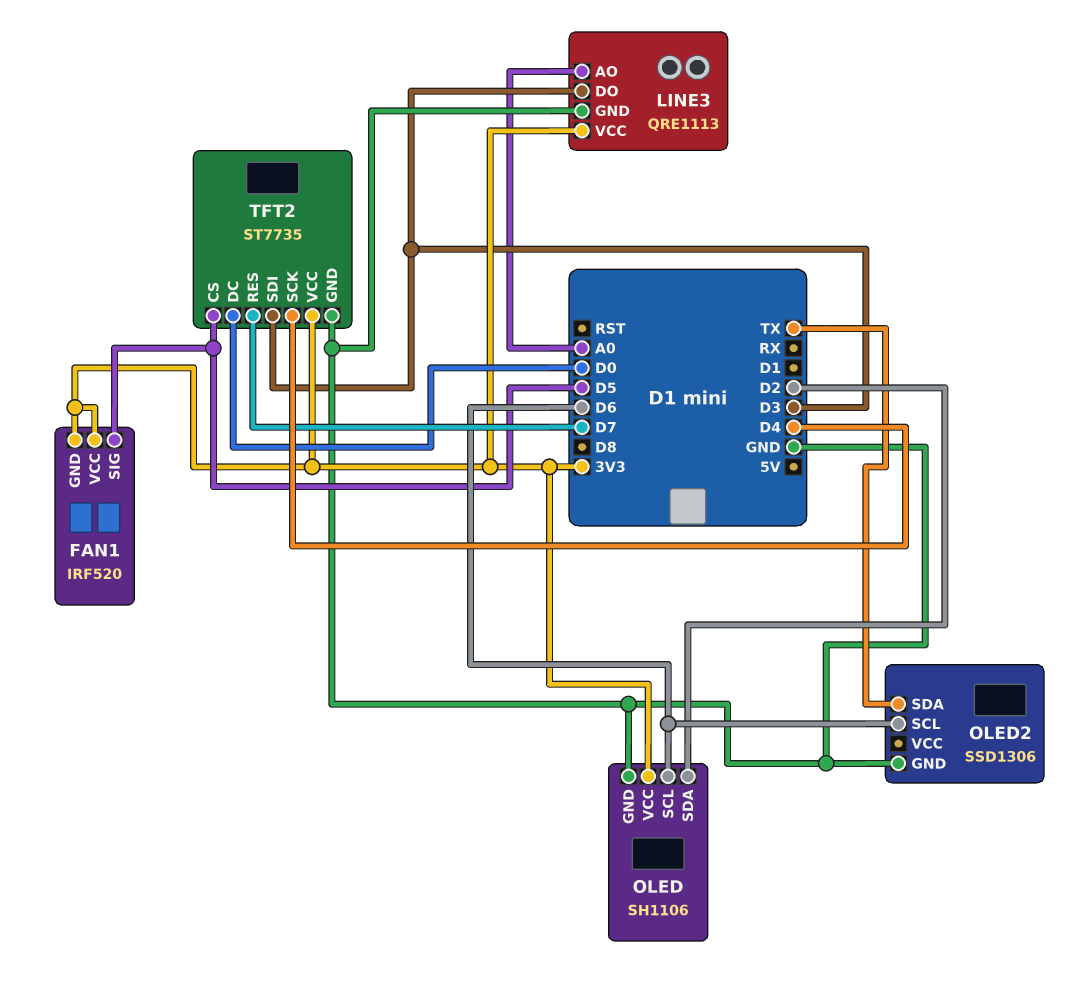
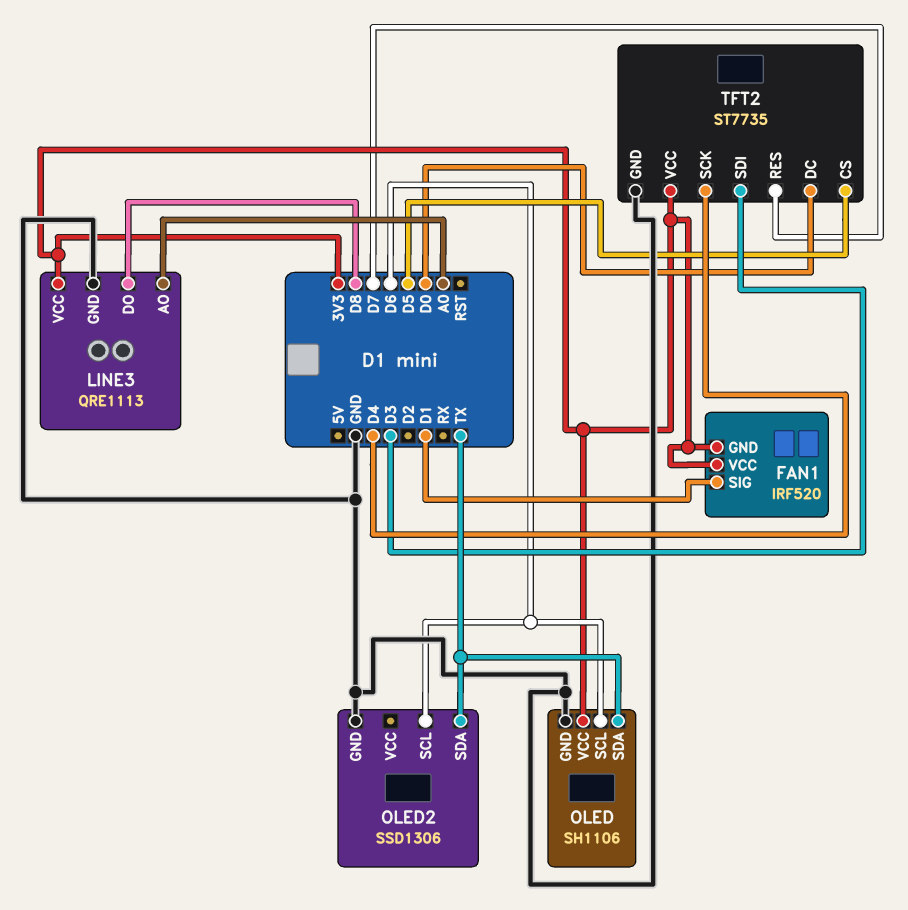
FAN1 pin SIG: D5 -> D1
LINE3 pin DO: D3 -> D8
OLED pin SDA: D2 -> TX

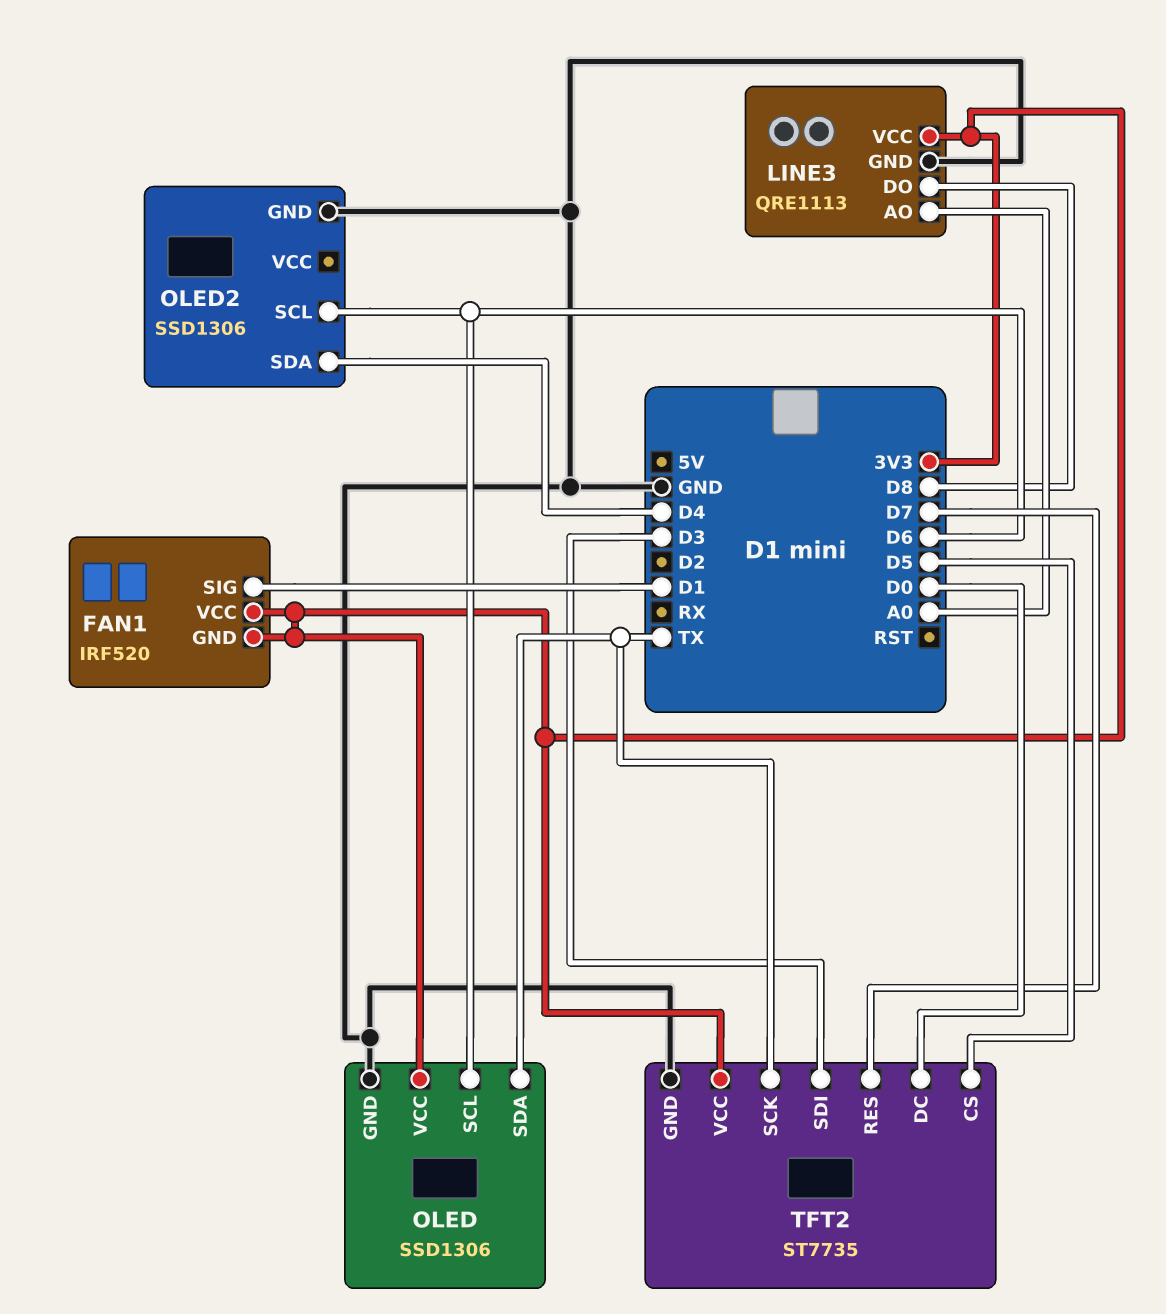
OLED: SH1106 -> SSD1306
OLED2 pin SDA: TX -> D4
TFT2 pin SCK: D4 -> TX

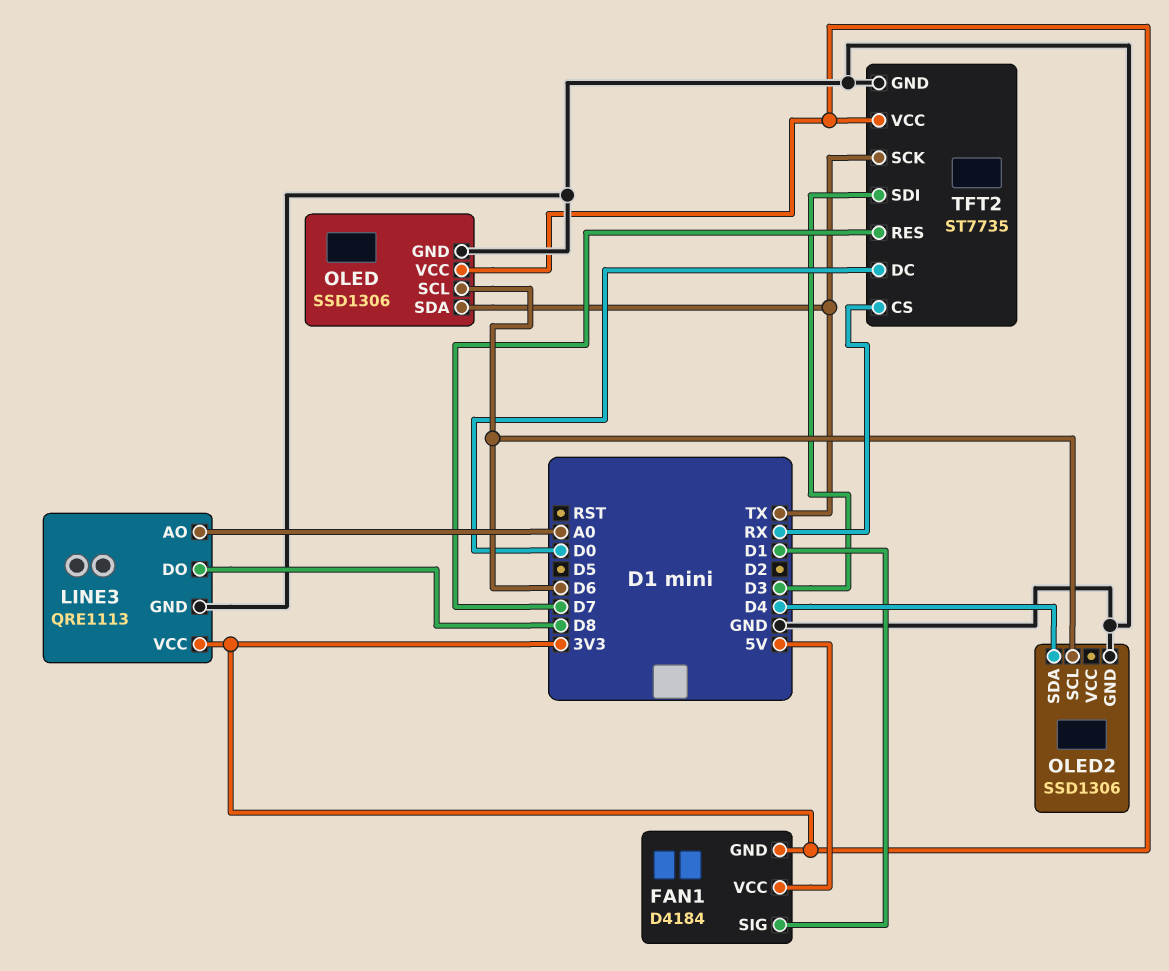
FAN1: IRF520 -> D4184
FAN1 pin VCC: 3V3 -> 5V
TFT2 pin CS: D5 -> RX

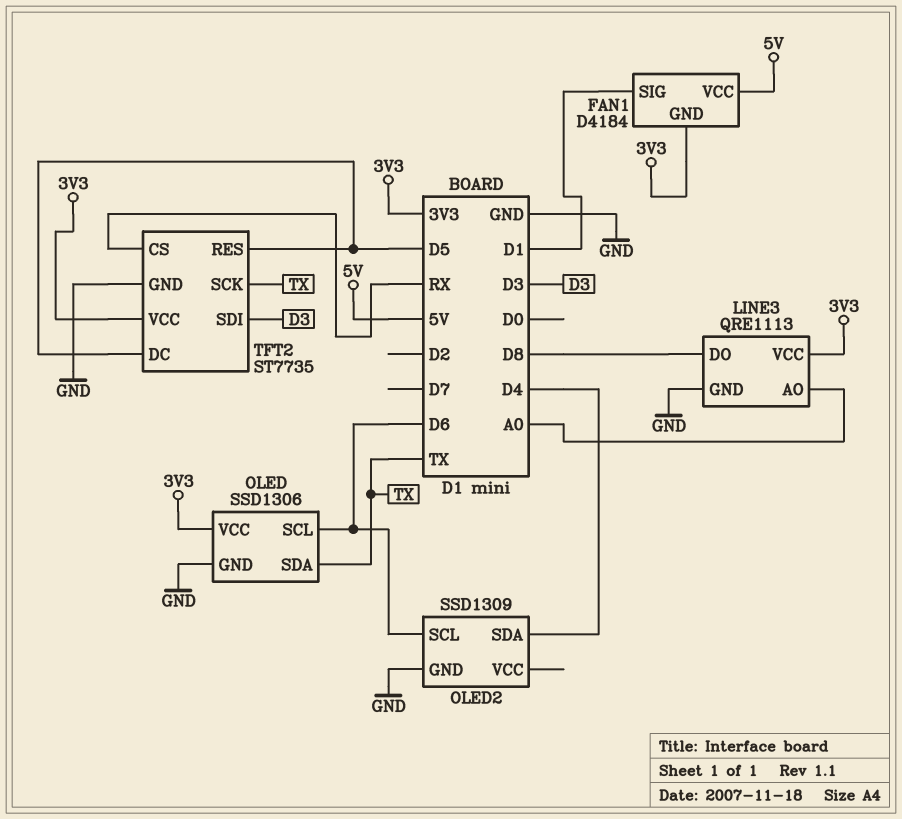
OLED2: SSD1306 -> SSD1309
TFT2 pin DC: D0 -> D5
TFT2 pin RES: D7 -> D5

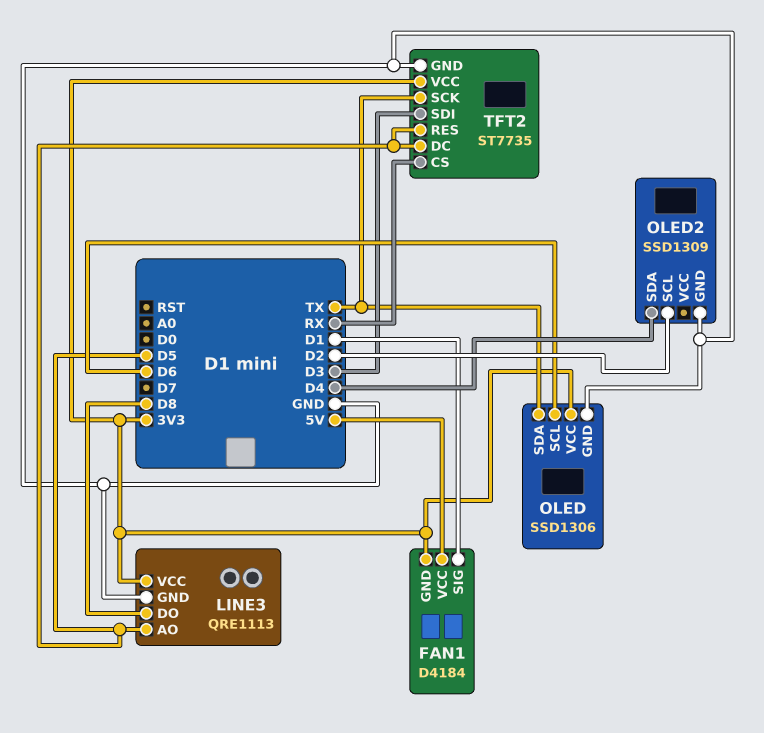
LINE3 pin AO: A0 -> D5
OLED2 pin SCL: D6 -> D2

